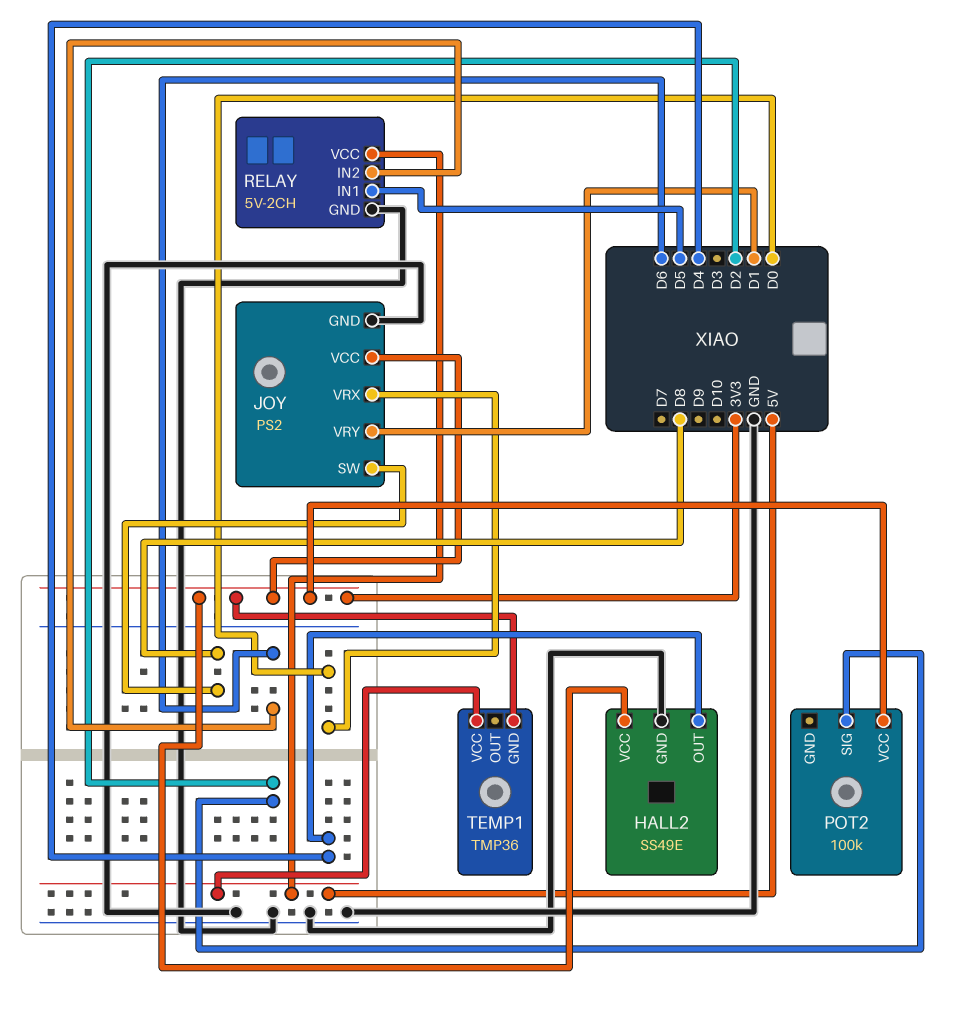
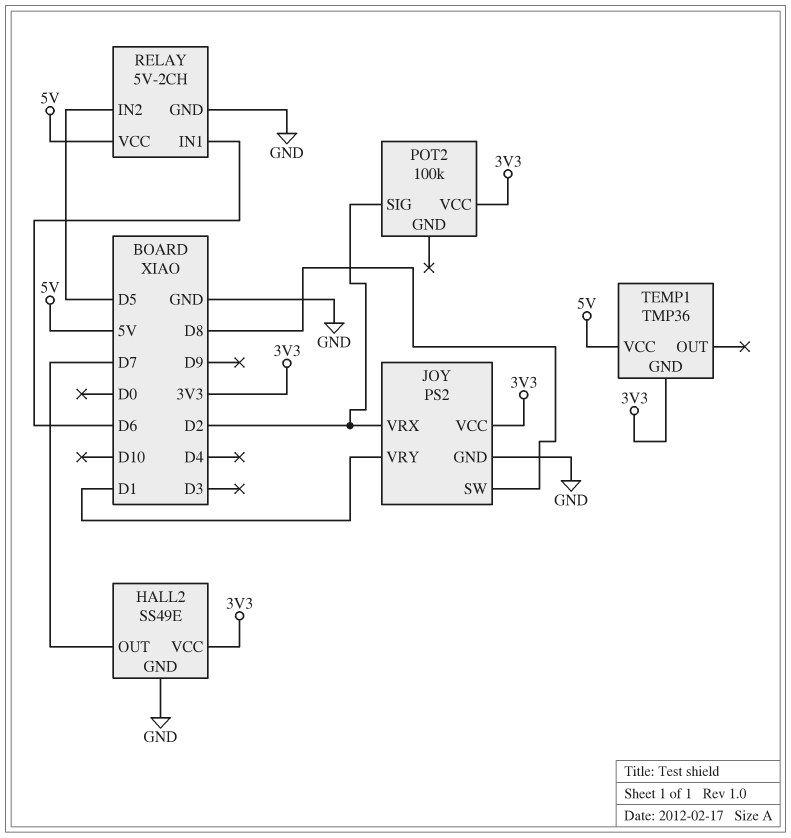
HALL2 pin OUT: D4 -> D7
JOY pin VRX: D0 -> D2
RELAY pin IN1: D5 -> D6
RELAY pin IN2: D6 -> D5

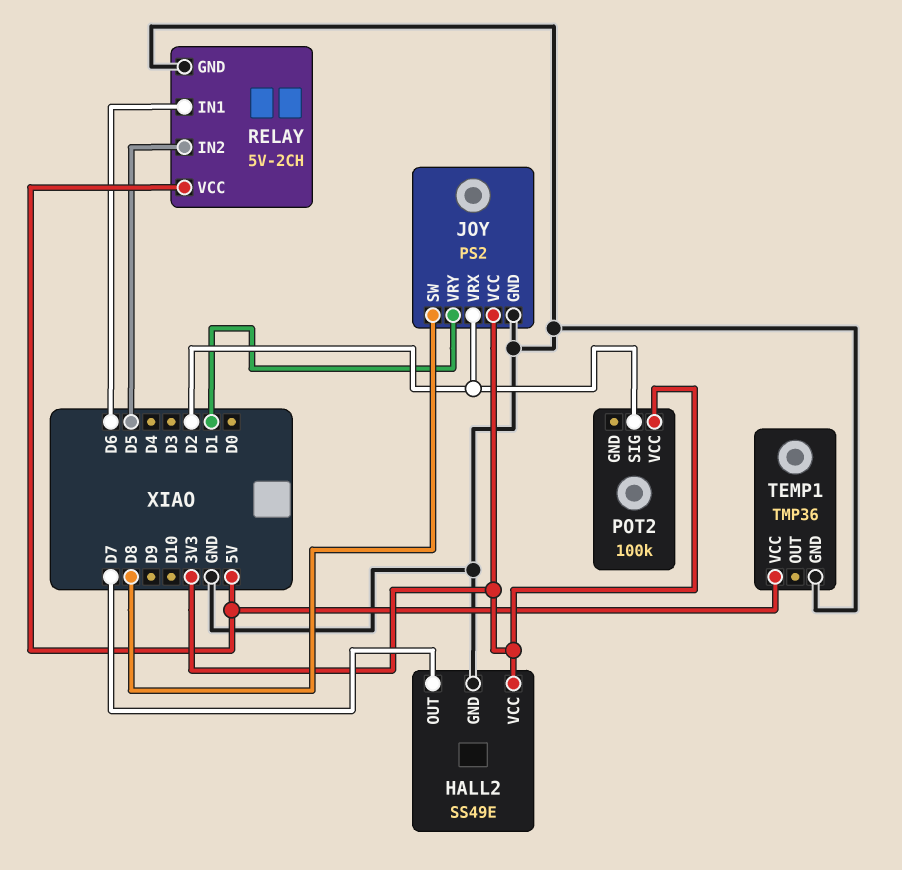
TEMP1 pin GND: 3V3 -> GND

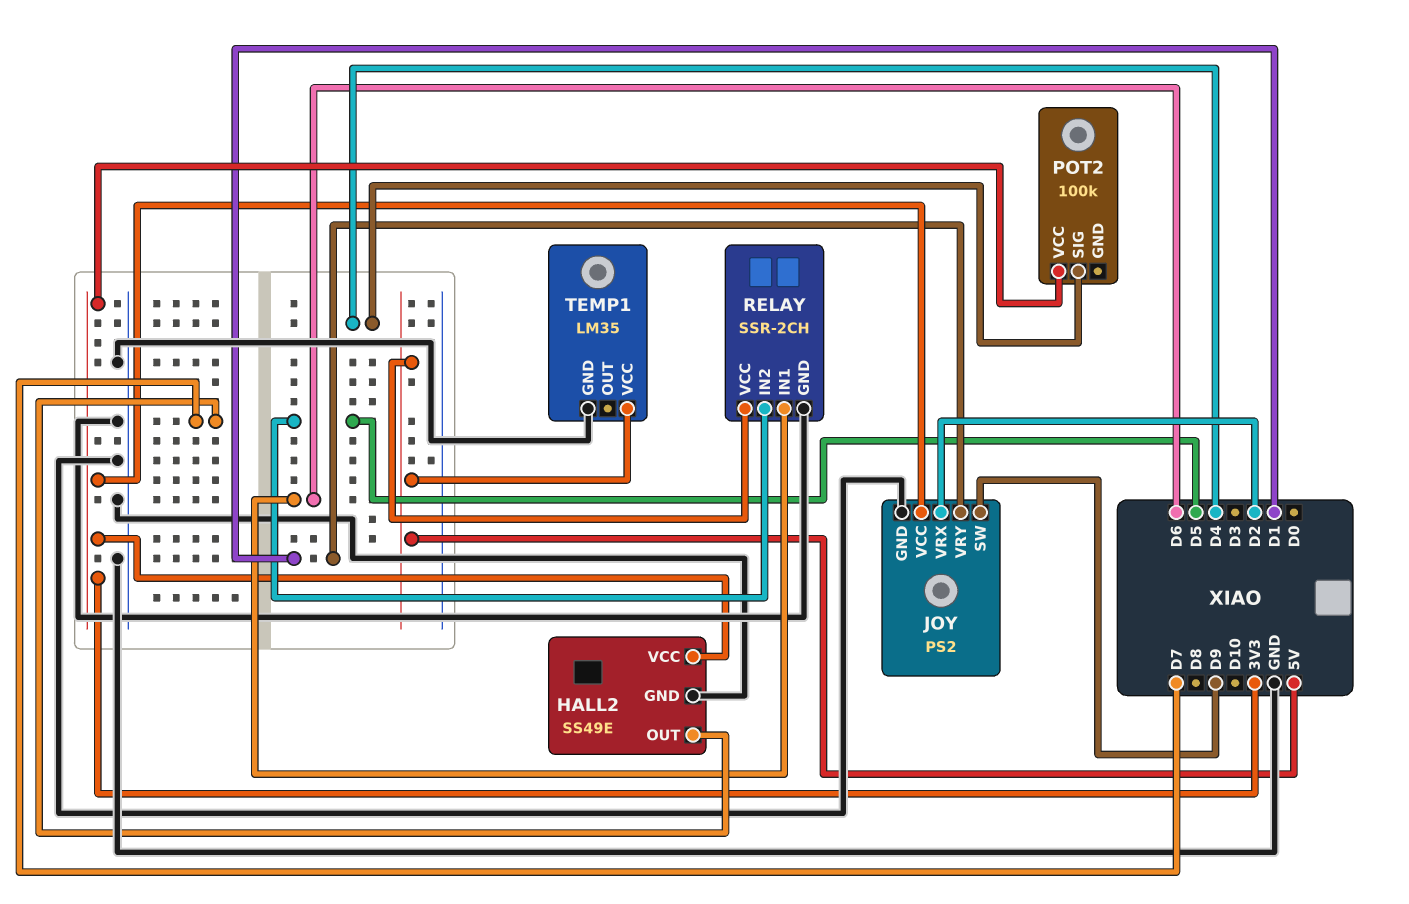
JOY pin SW: D8 -> D9
POT2 pin SIG: D2 -> D4
RELAY: 5V-2CH -> SSR-2CH
TEMP1: TMP36 -> LM35

